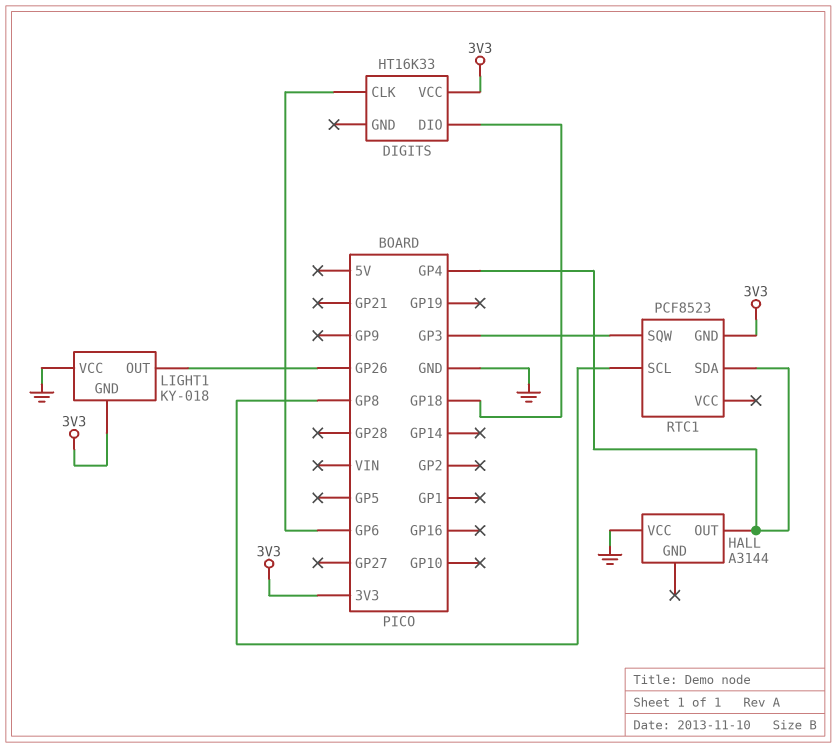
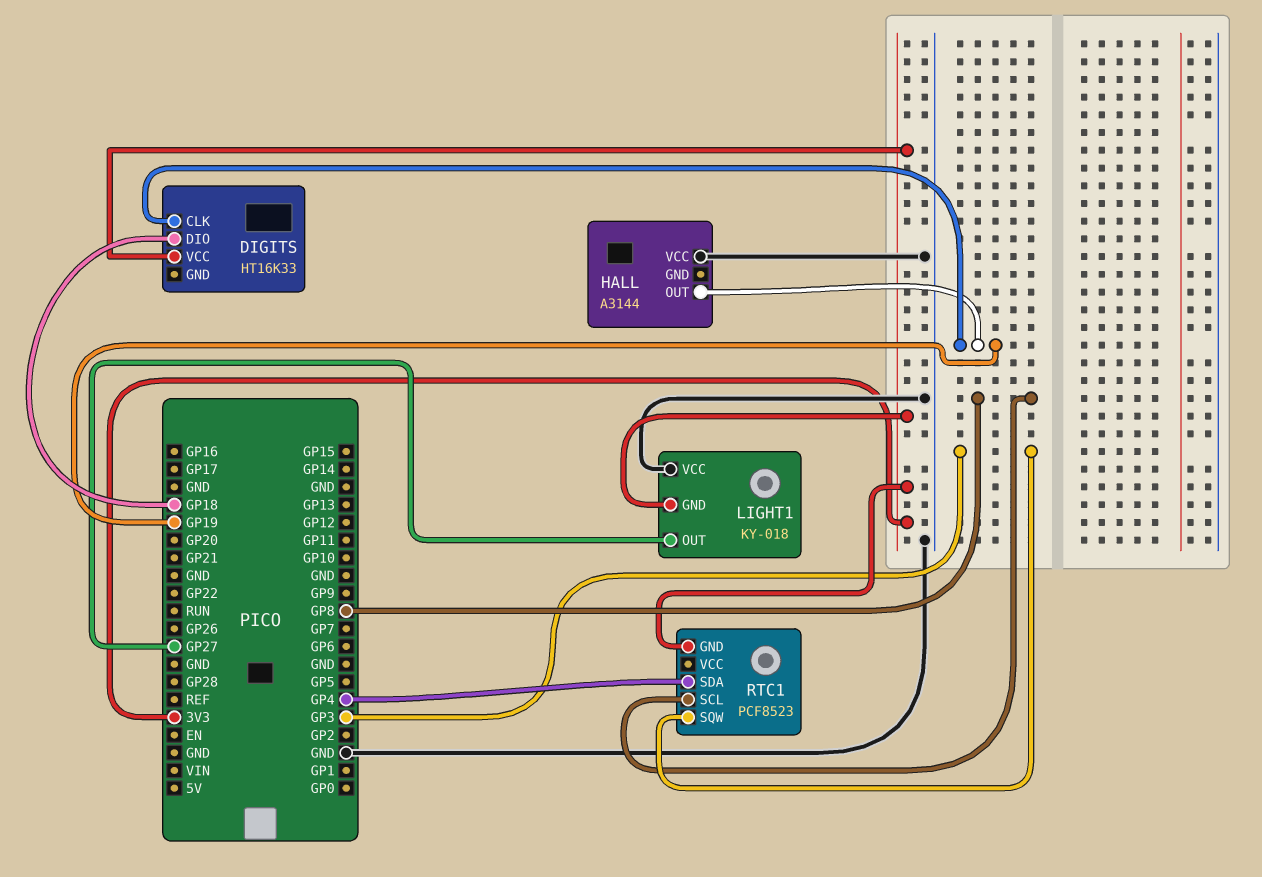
DIGITS pin CLK: GP6 -> GP19
HALL pin OUT: GP4 -> GP19
LIGHT1 pin OUT: GP26 -> GP27

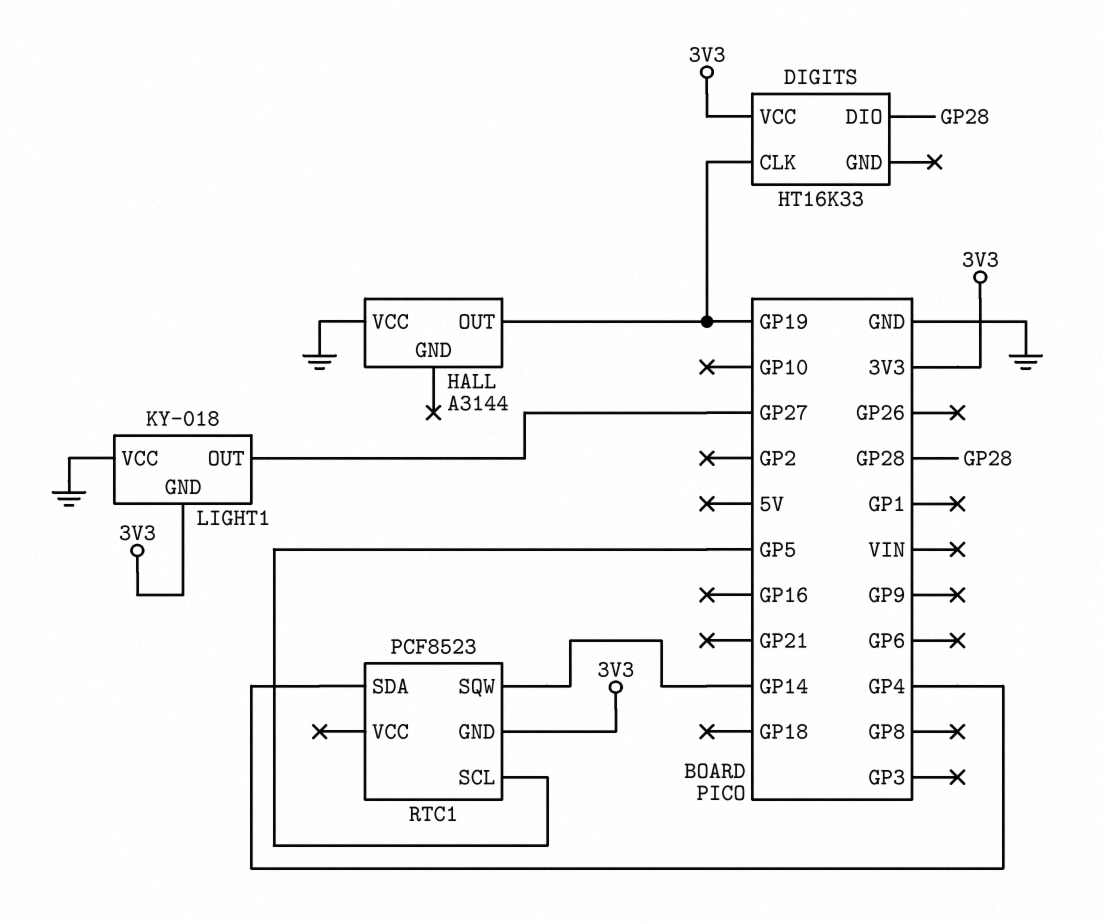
DIGITS pin DIO: GP18 -> GP28
RTC1 pin SCL: GP8 -> GP5
RTC1 pin SQW: GP3 -> GP14

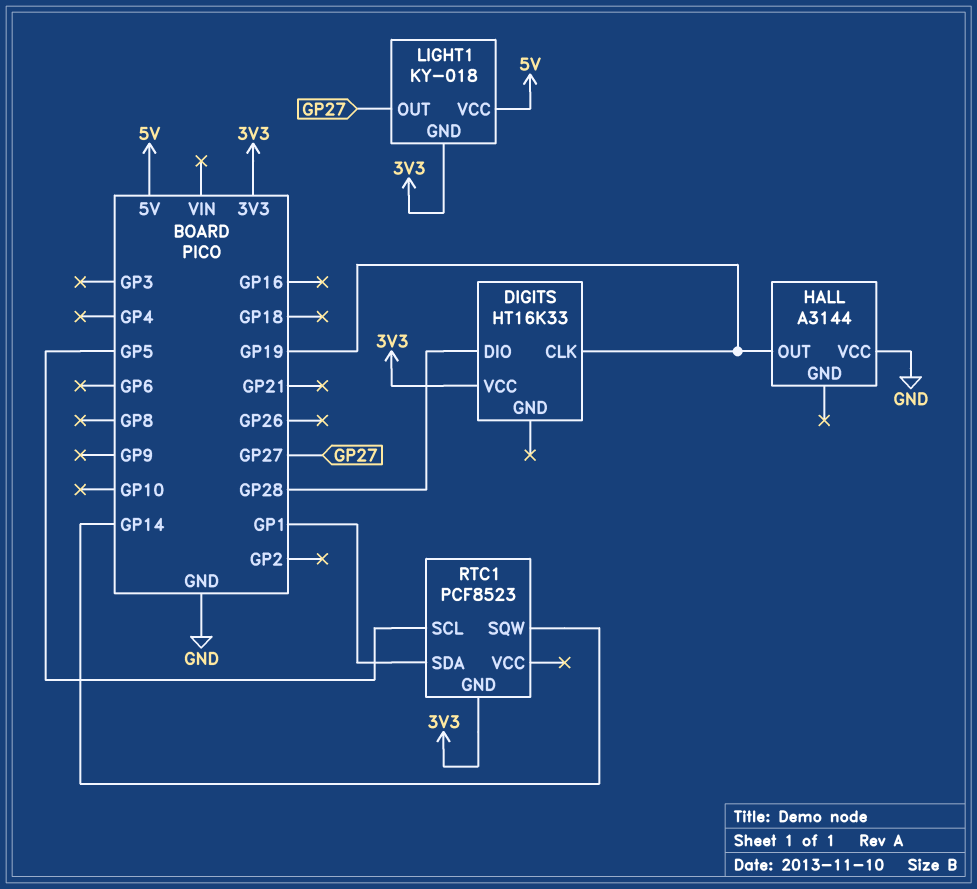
LIGHT1 pin VCC: GND -> 5V
RTC1 pin SDA: GP4 -> GP1

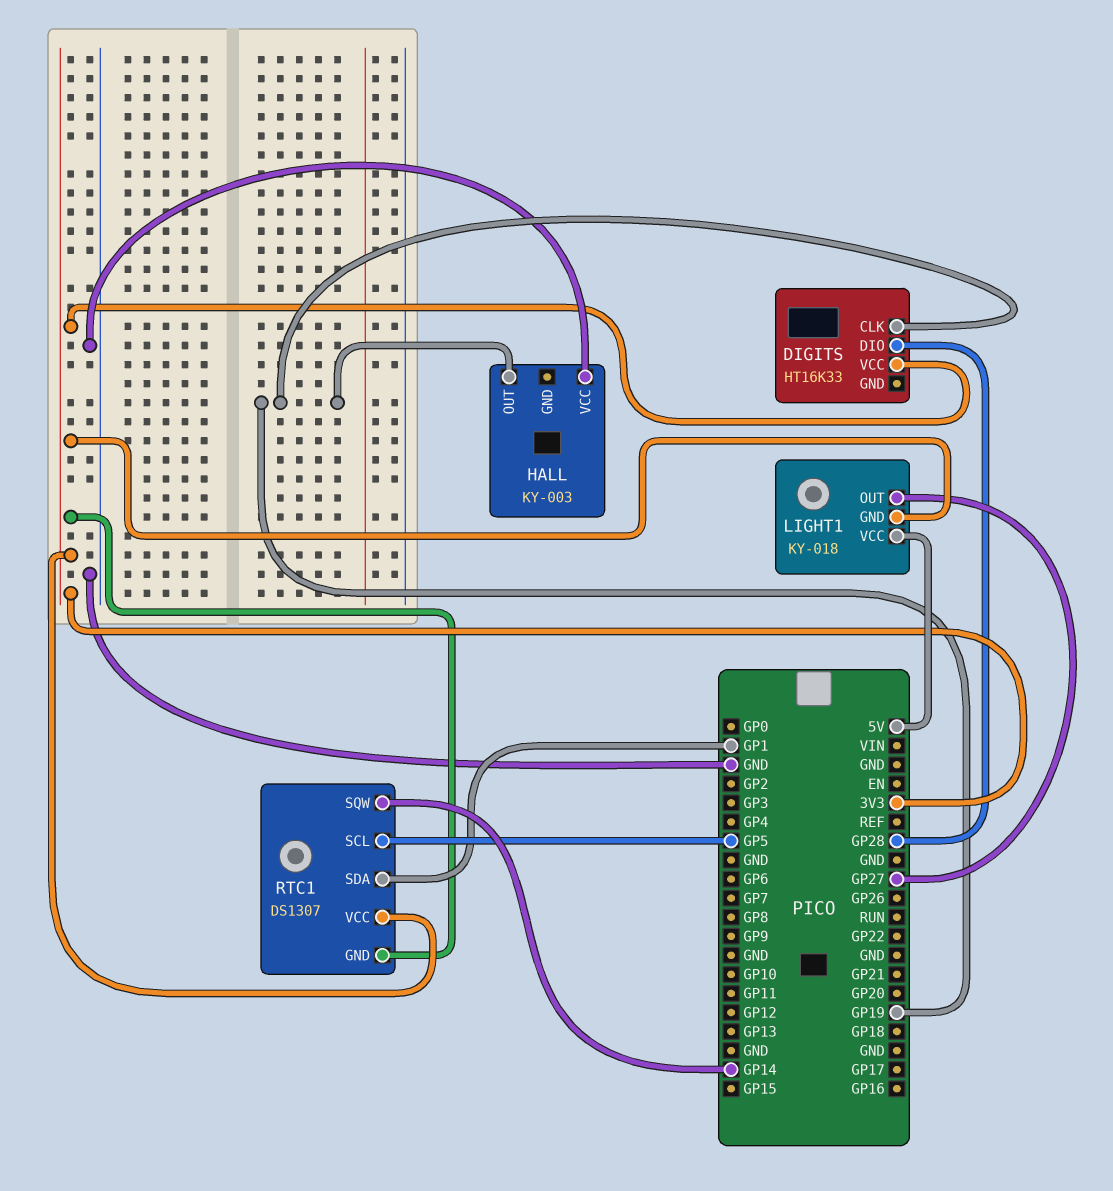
HALL: A3144 -> KY-003
RTC1: PCF8523 -> DS1307
RTC1 pin VCC: none -> 3V3

